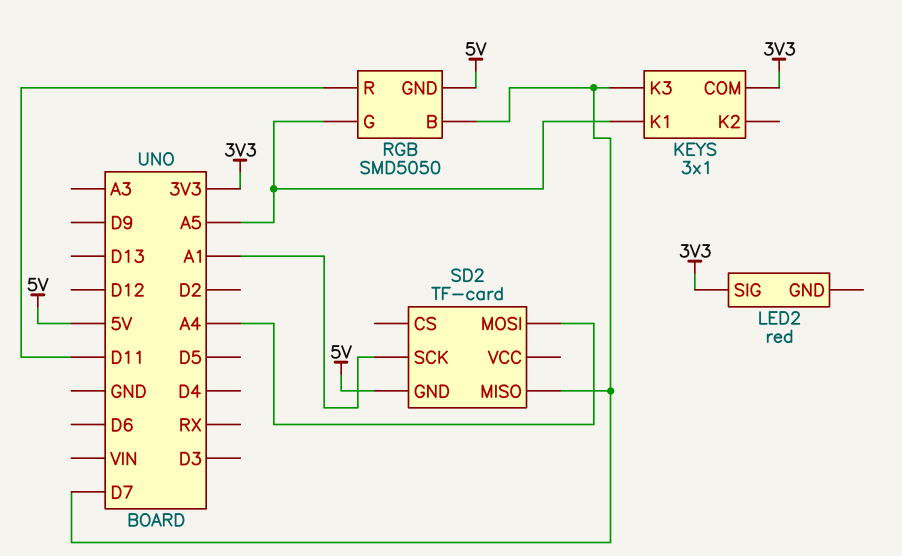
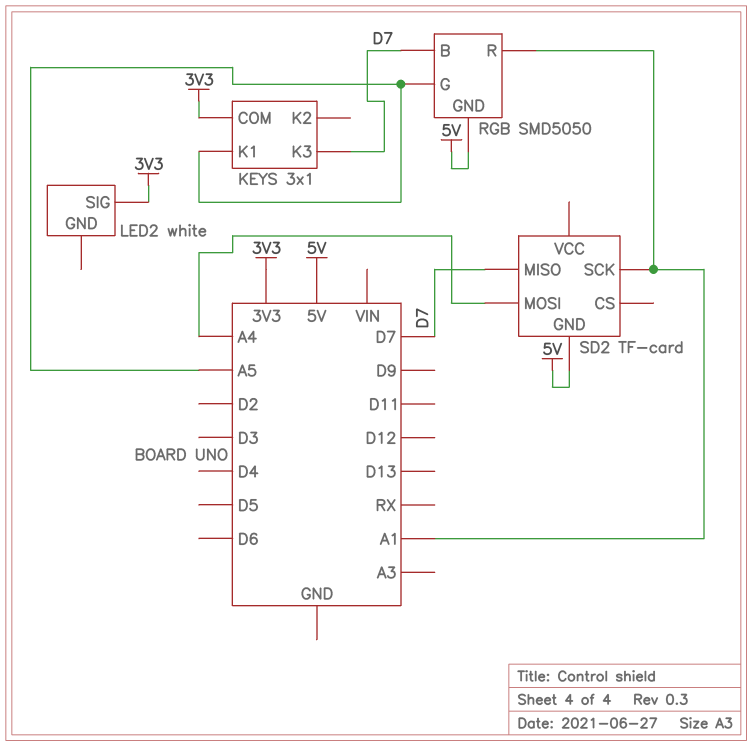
LED2: red -> white
RGB pin R: D11 -> A1

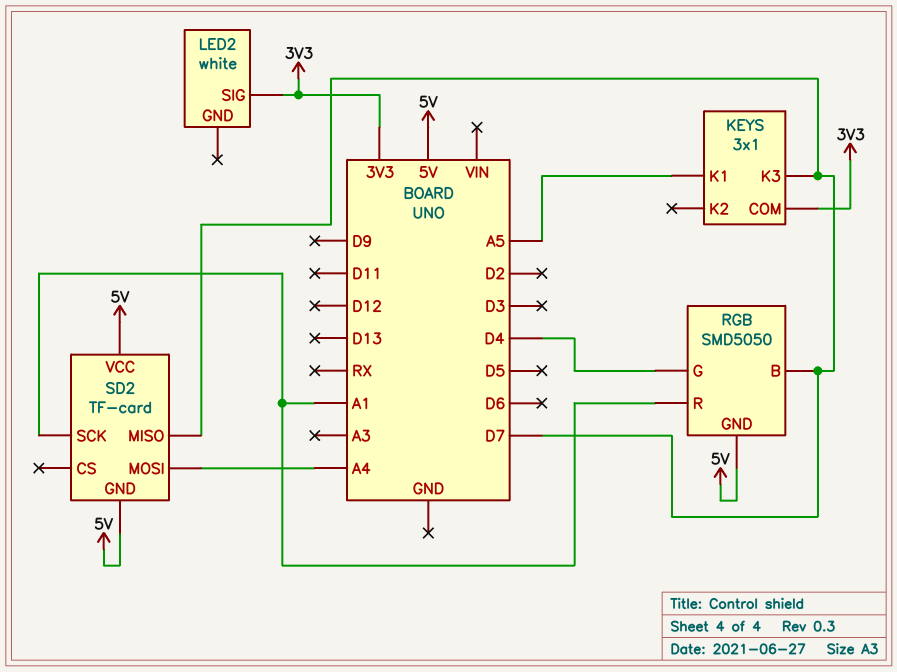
RGB pin G: A5 -> D4
SD2 pin VCC: none -> 5V

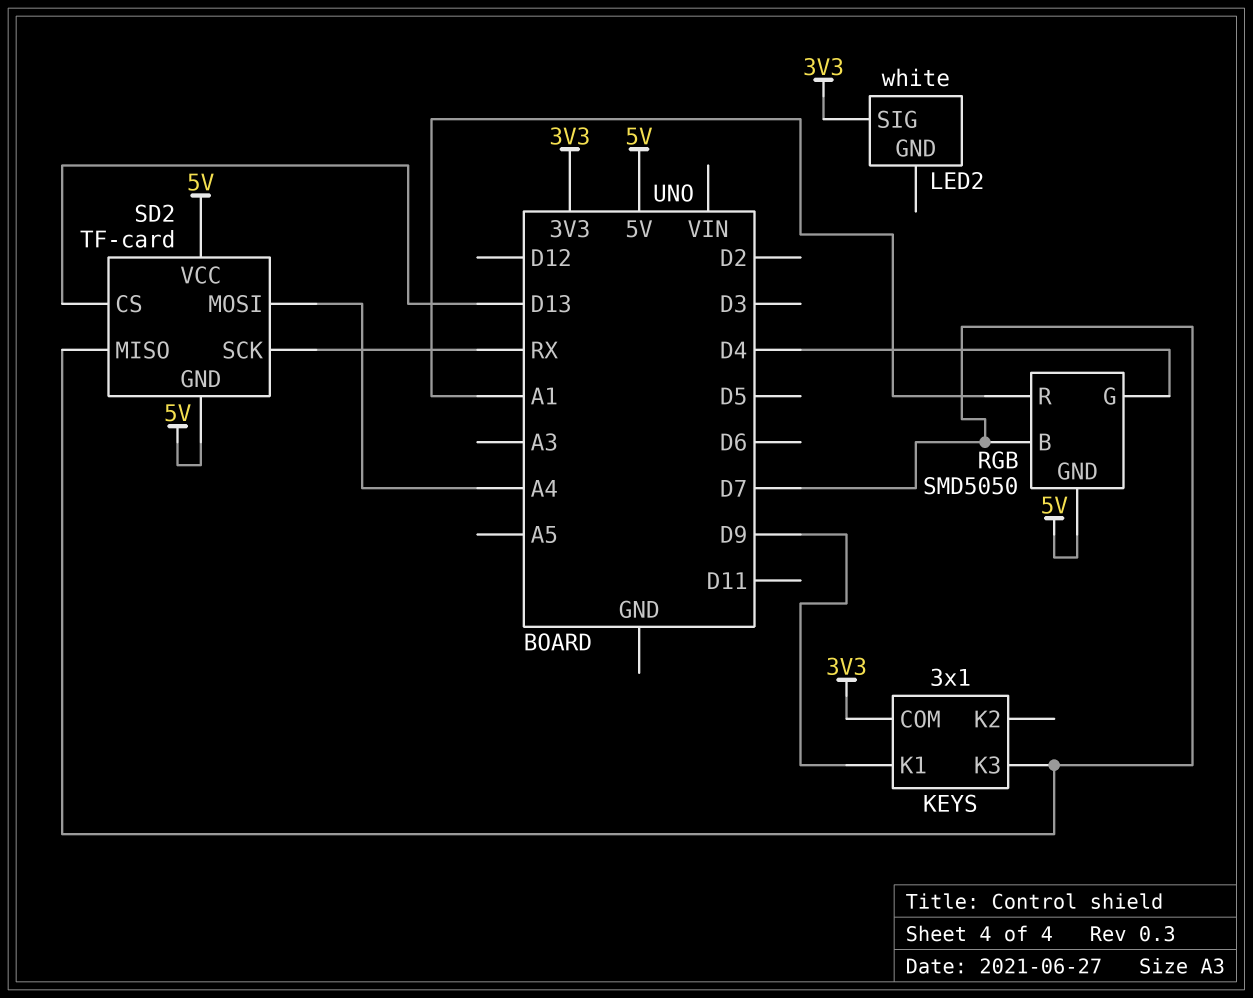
KEYS pin K1: A5 -> D9
SD2 pin CS: none -> D13
SD2 pin SCK: A1 -> RX

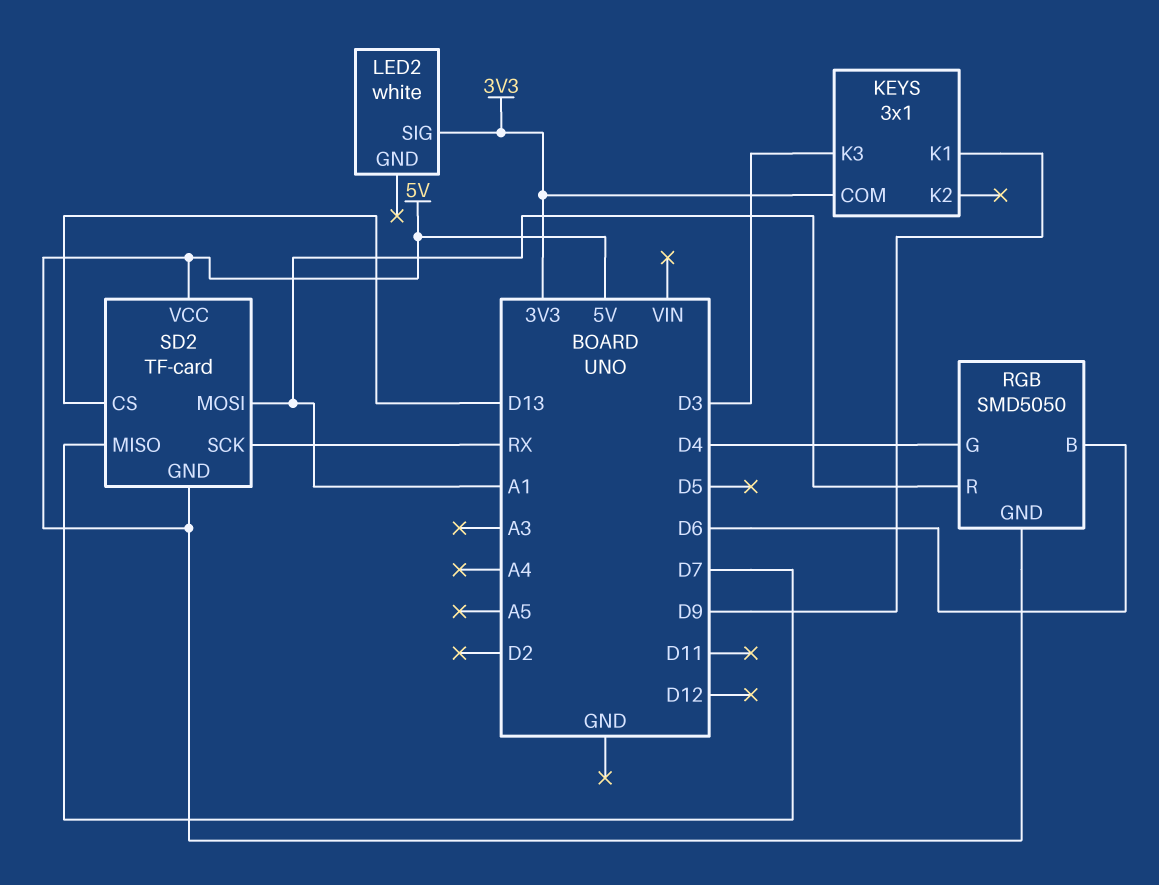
KEYS pin K3: D7 -> D3
RGB pin B: D7 -> D6
SD2 pin MOSI: A4 -> A1

